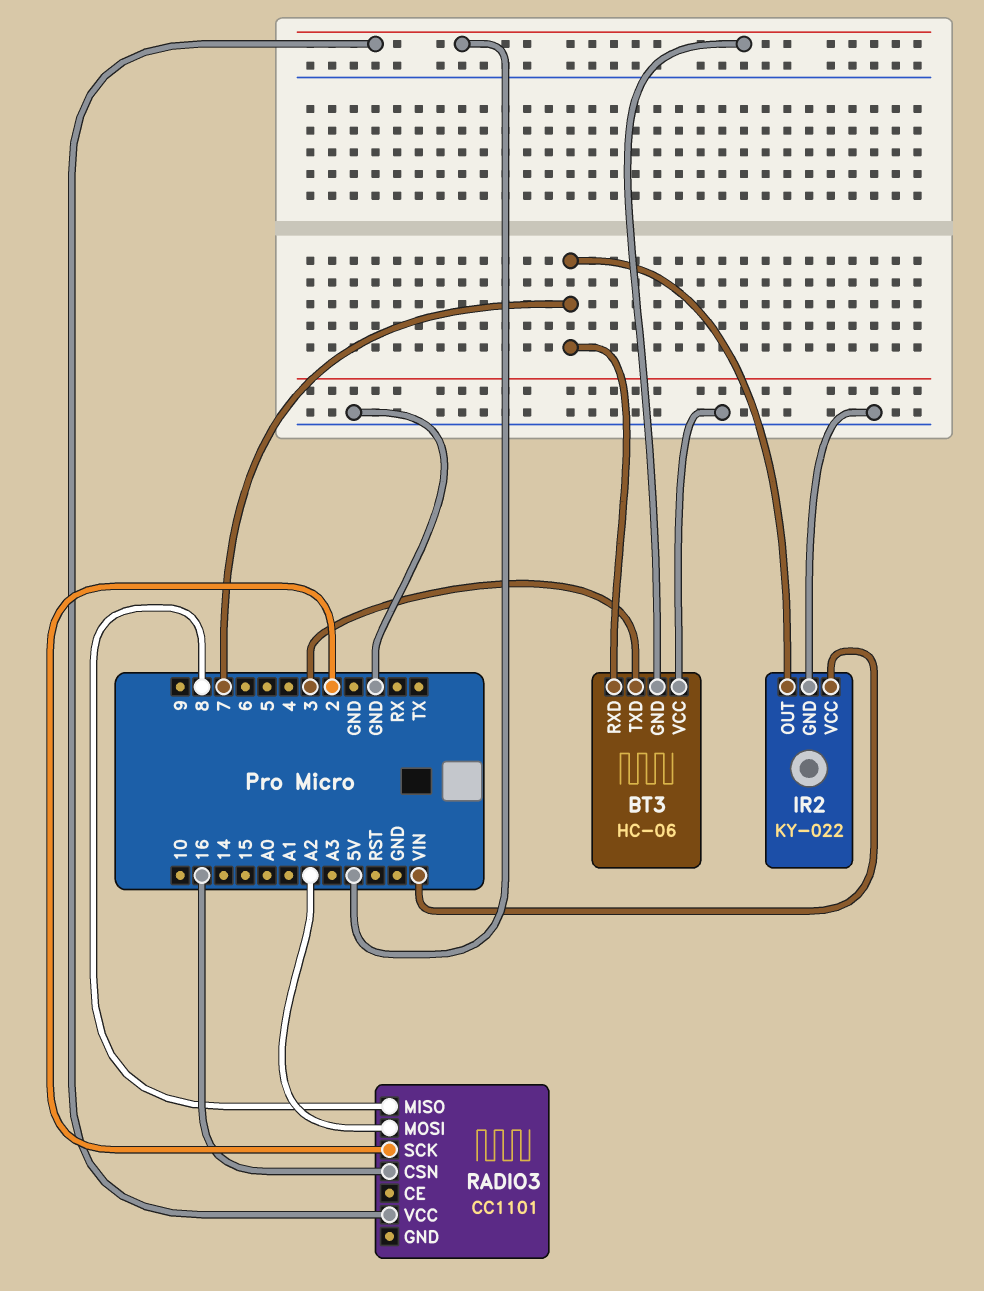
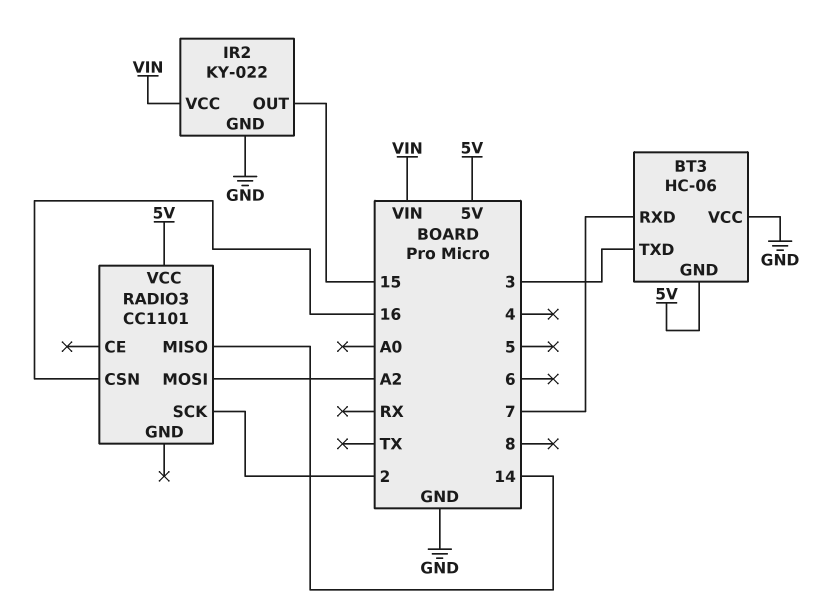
IR2 pin OUT: 7 -> 15
RADIO3 pin MISO: 8 -> 14

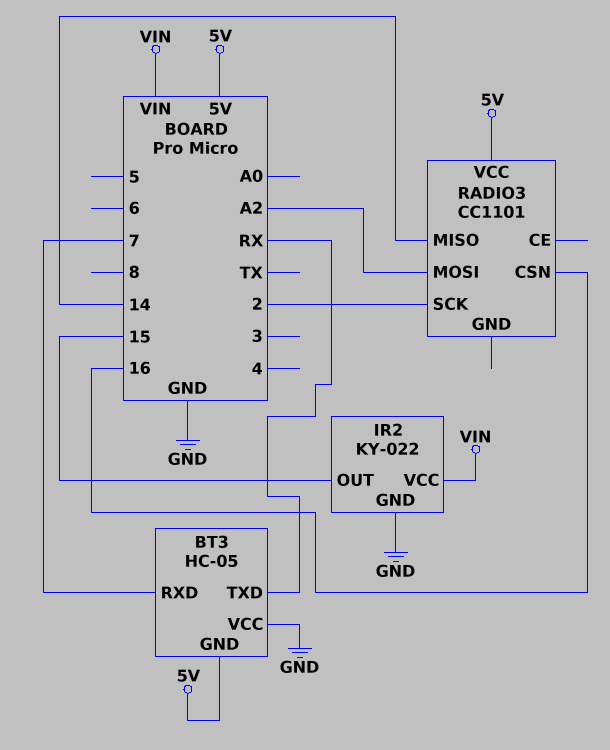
BT3: HC-06 -> HC-05
BT3 pin TXD: 3 -> RX

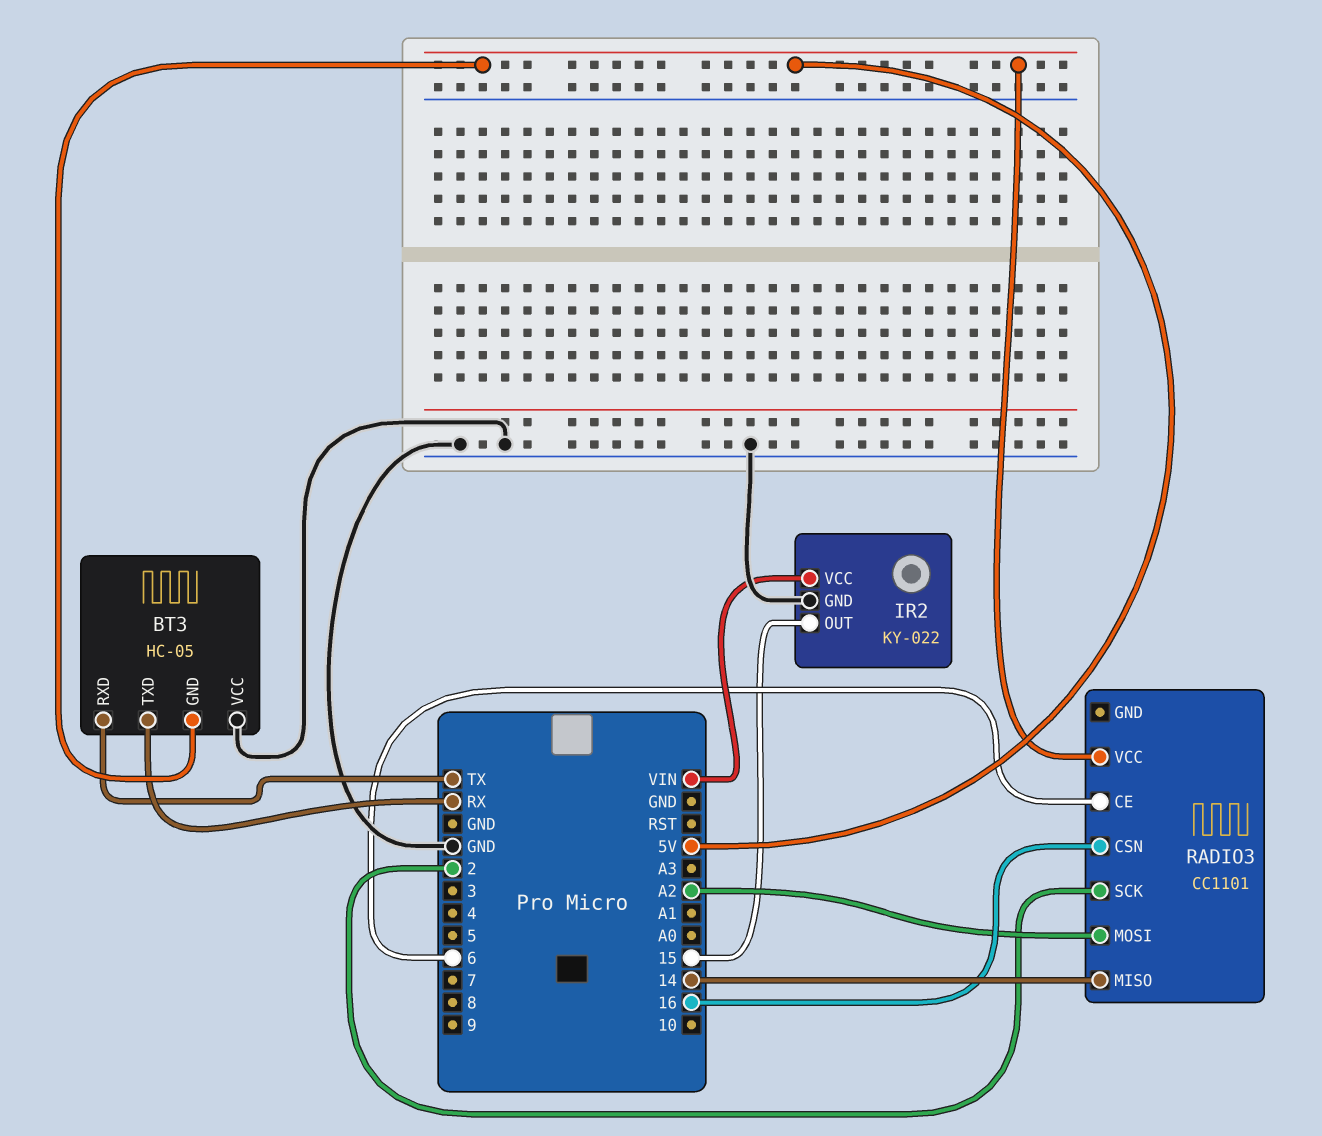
BT3 pin RXD: 7 -> TX
RADIO3 pin CE: none -> 6

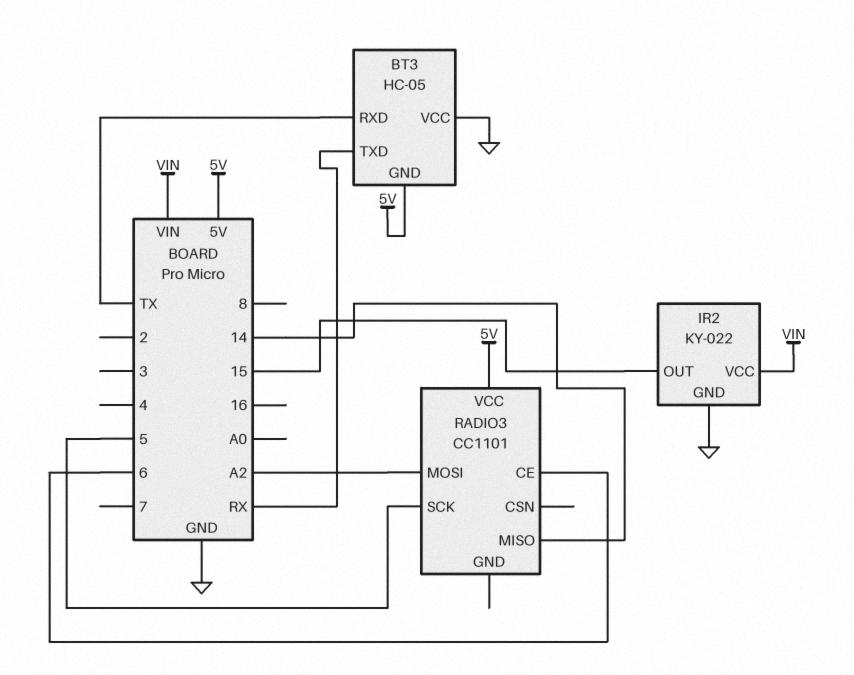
RADIO3 pin CSN: 16 -> none
RADIO3 pin SCK: 2 -> 5

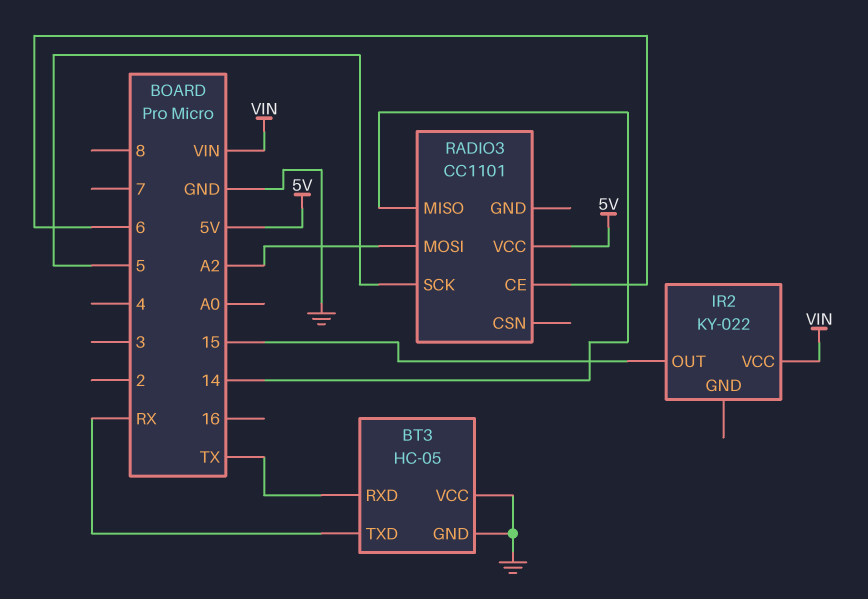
BT3 pin GND: 5V -> GND
IR2 pin GND: GND -> none

